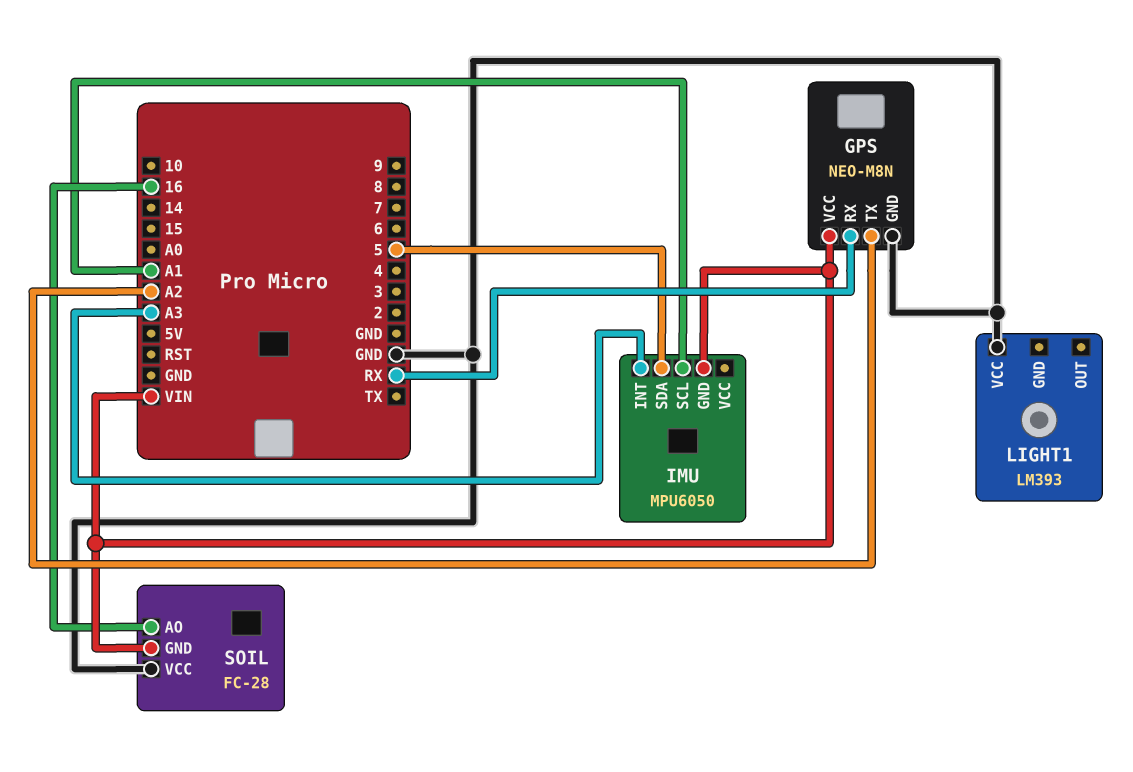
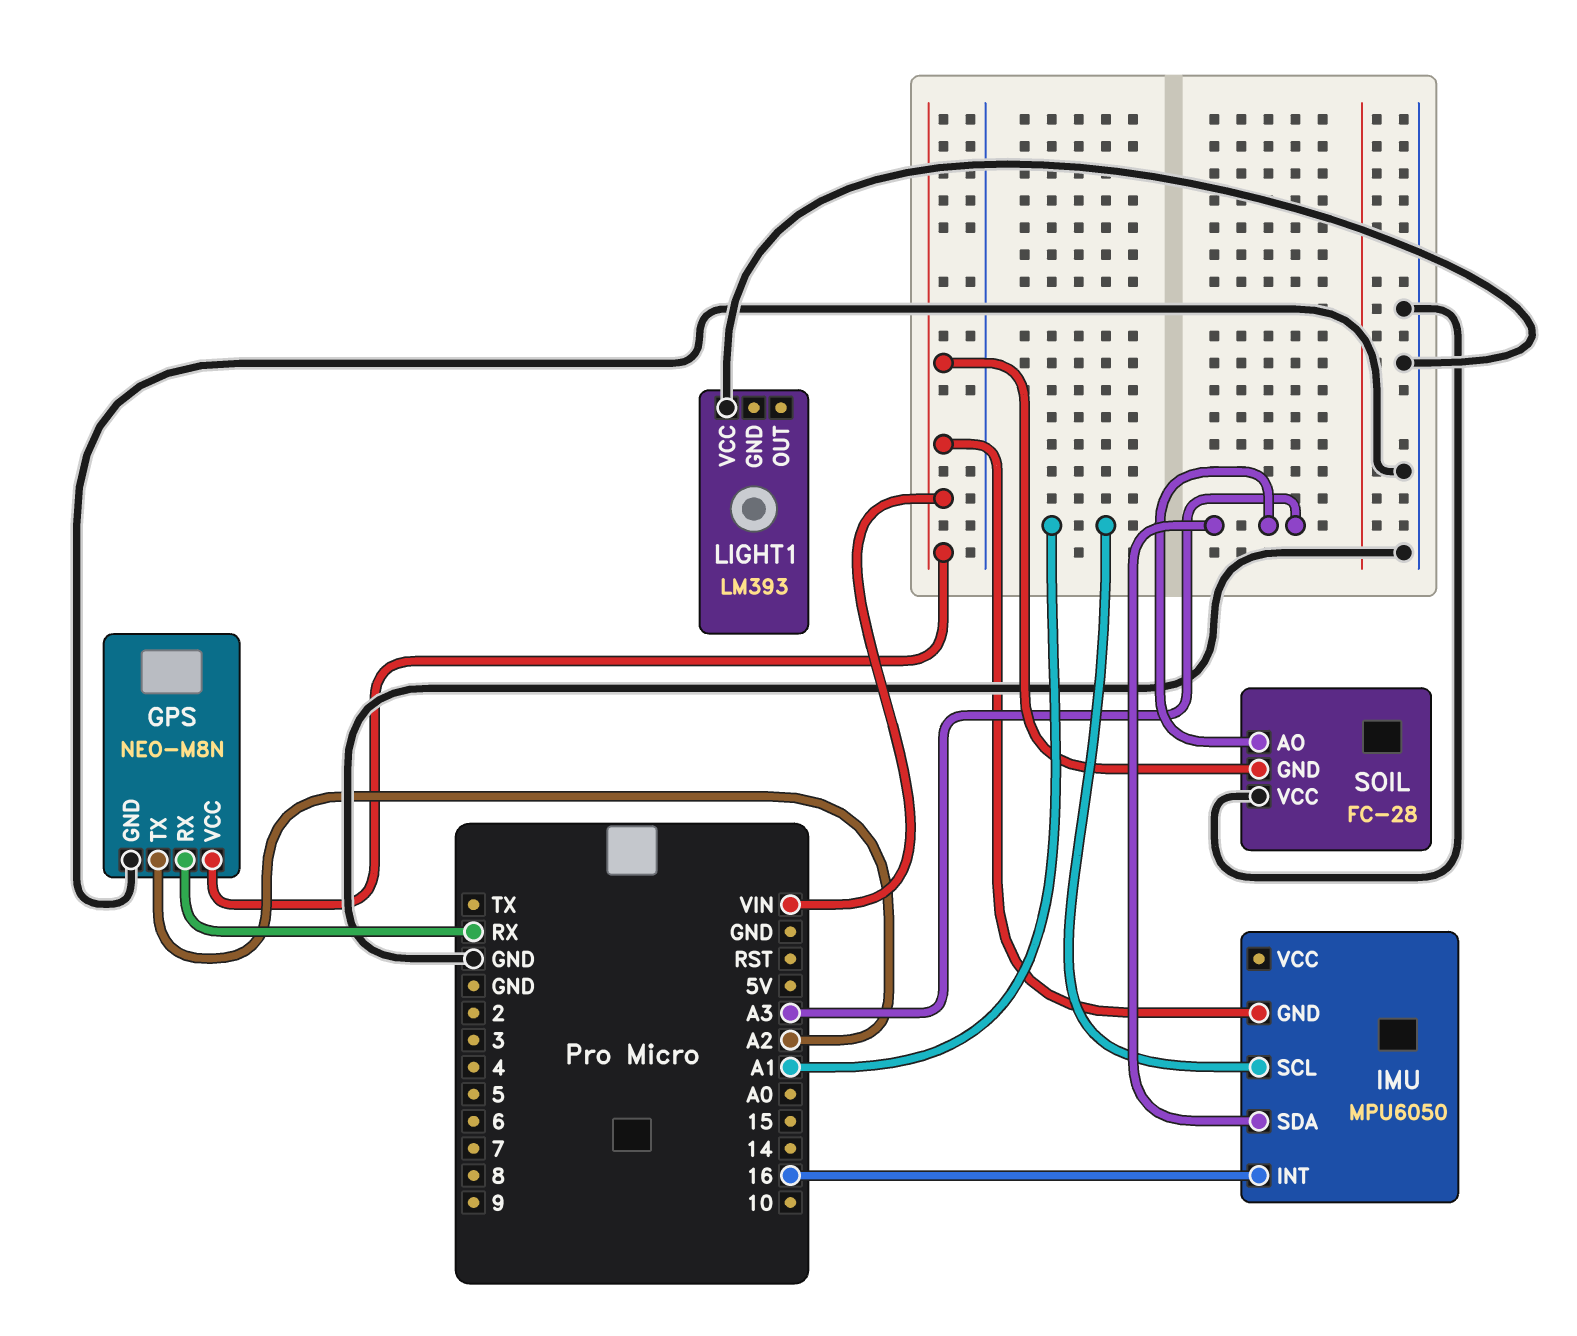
IMU pin INT: A3 -> 16
IMU pin SDA: 5 -> A3
SOIL pin AO: 16 -> A3

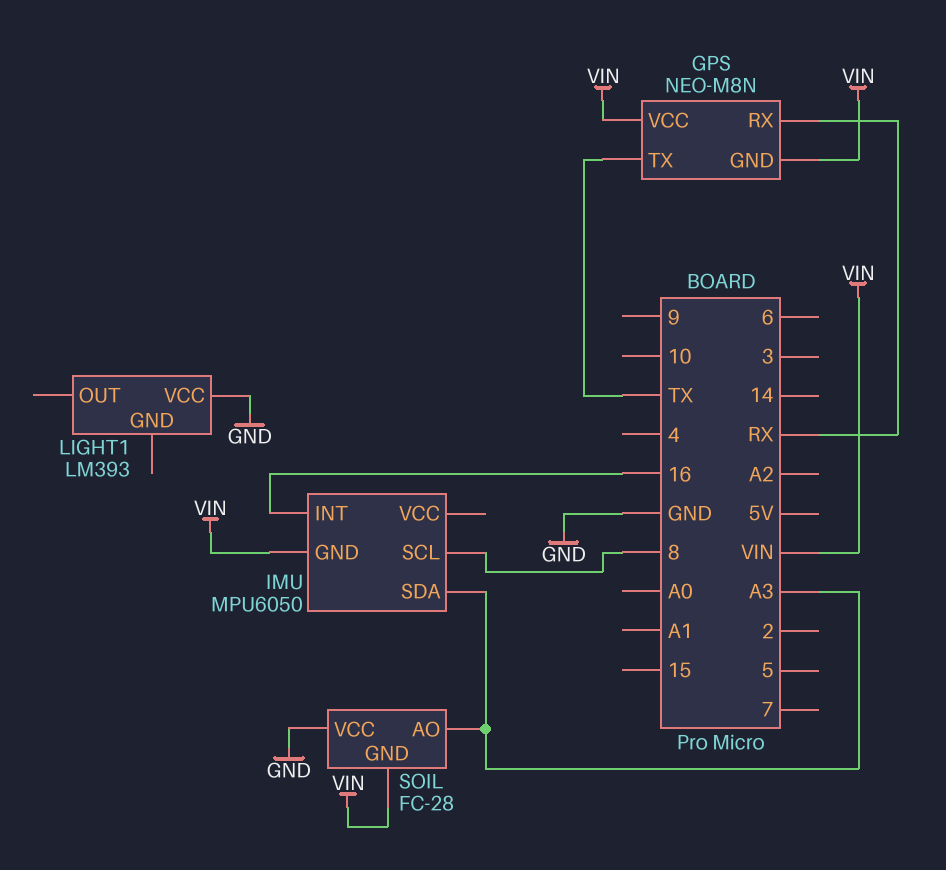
GPS pin GND: GND -> VIN
GPS pin TX: A2 -> TX
IMU pin SCL: A1 -> 8

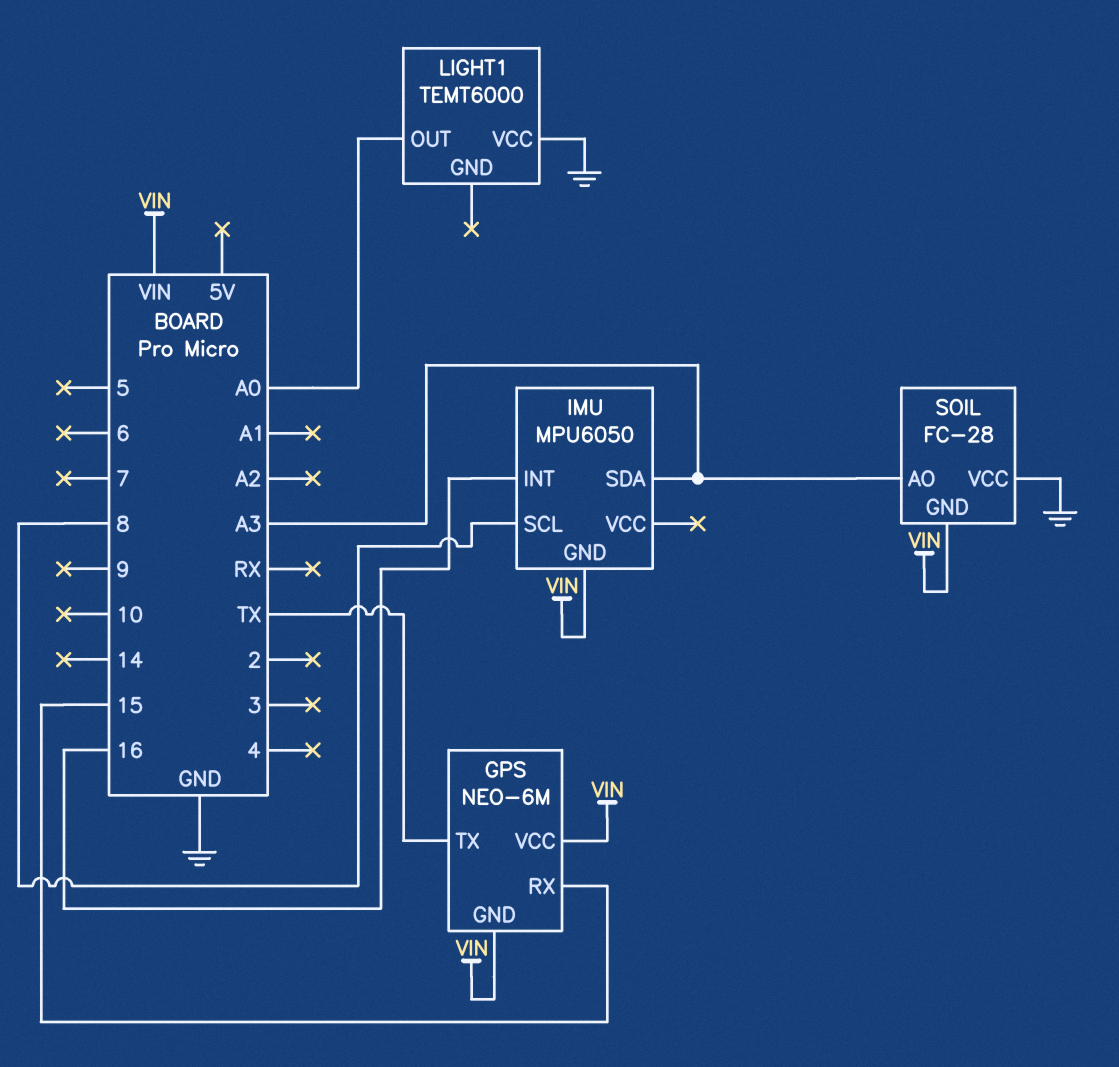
GPS: NEO-M8N -> NEO-6M
GPS pin RX: RX -> 15
LIGHT1: LM393 -> TEMT6000
LIGHT1 pin OUT: none -> A0

